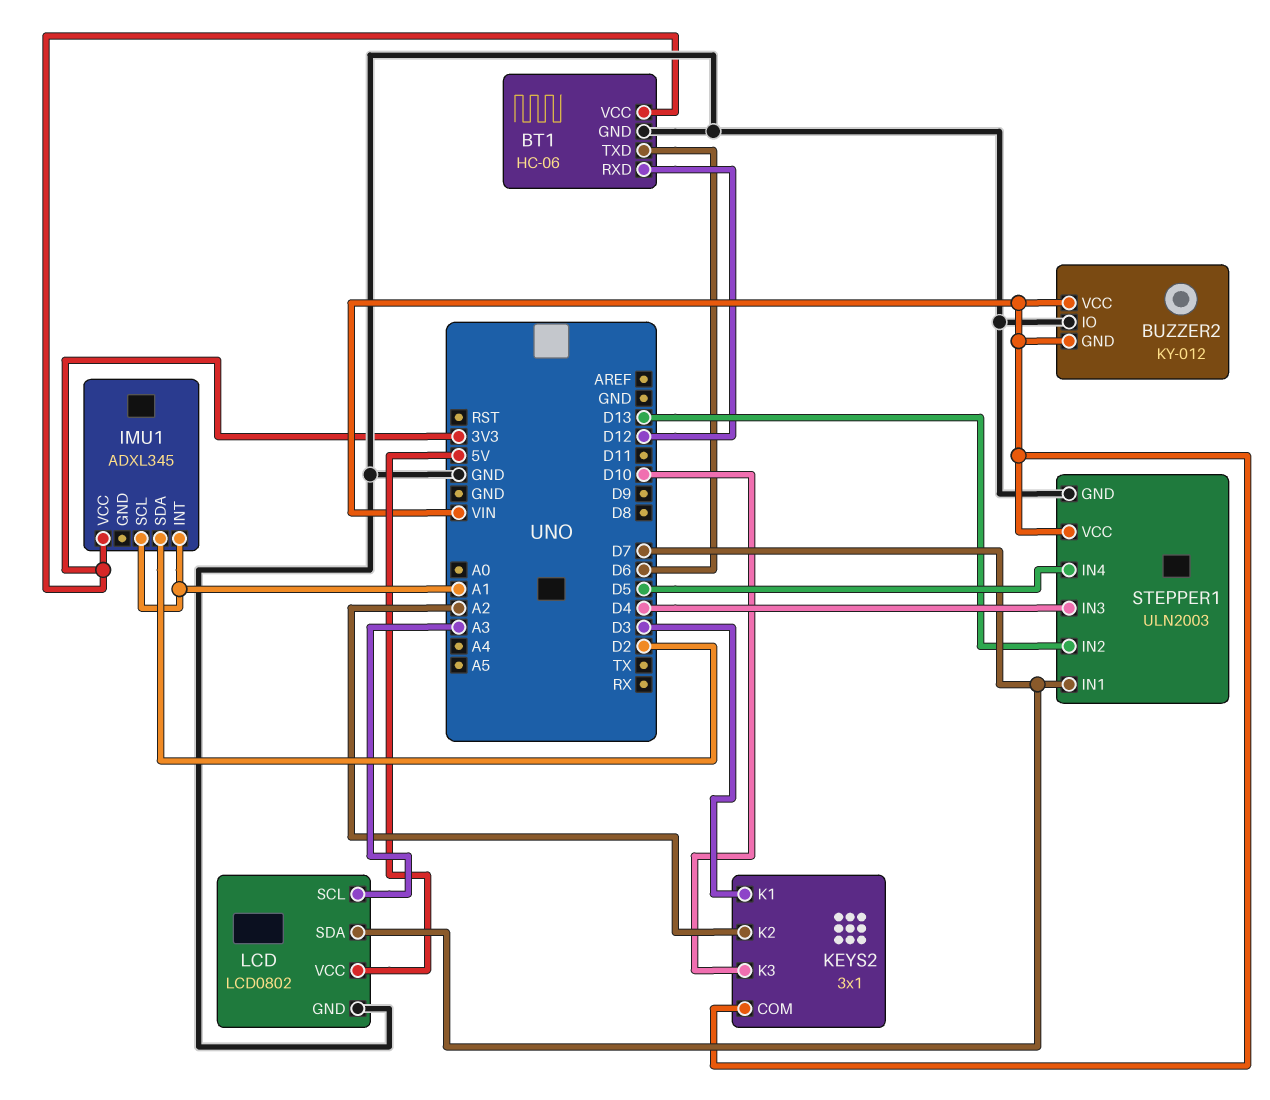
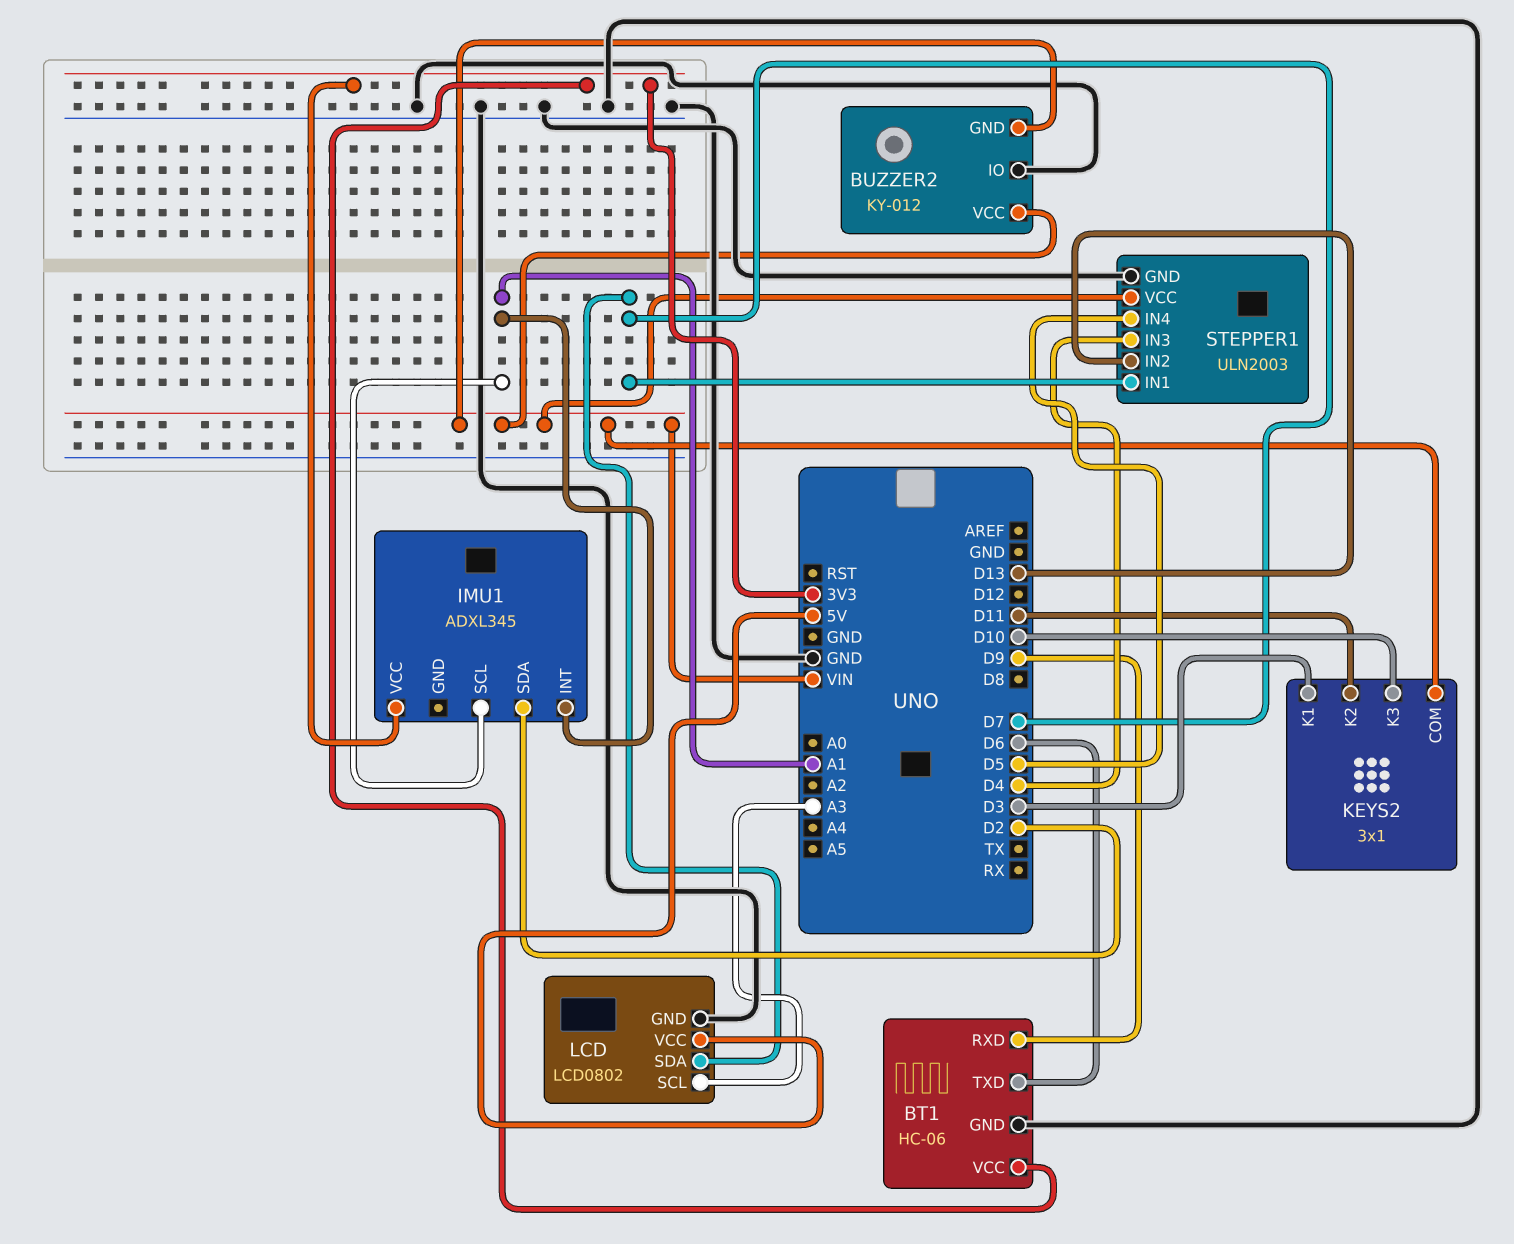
BT1 pin RXD: D12 -> D9
KEYS2 pin K2: A2 -> D11

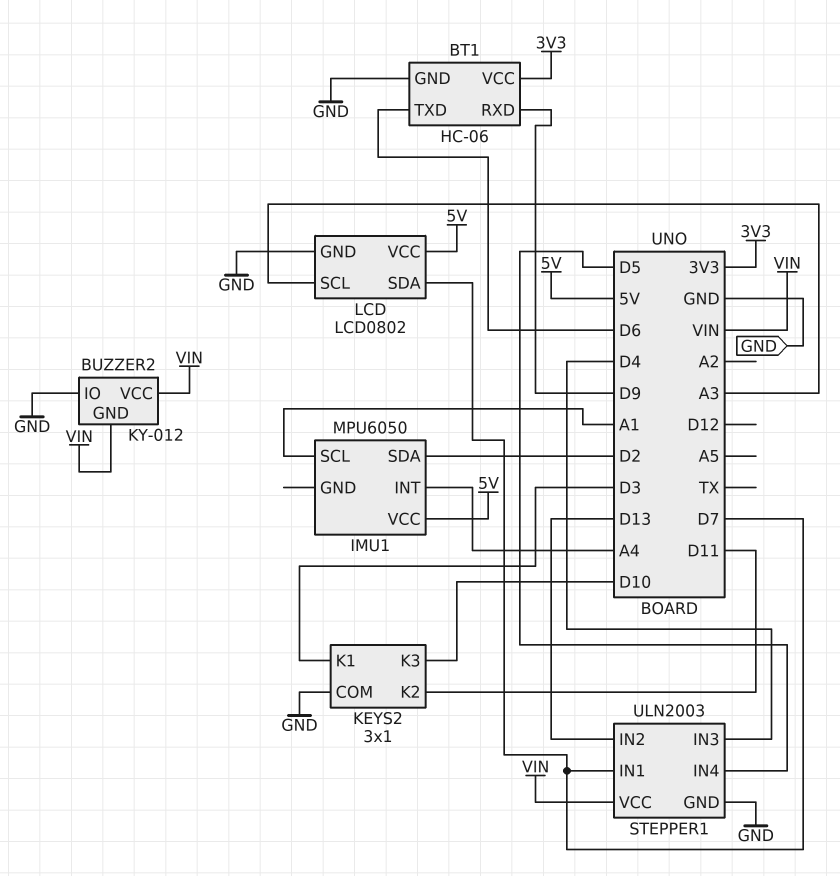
IMU1: ADXL345 -> MPU6050
IMU1 pin INT: A1 -> A4
IMU1 pin VCC: 3V3 -> 5V
KEYS2 pin COM: VIN -> GND

